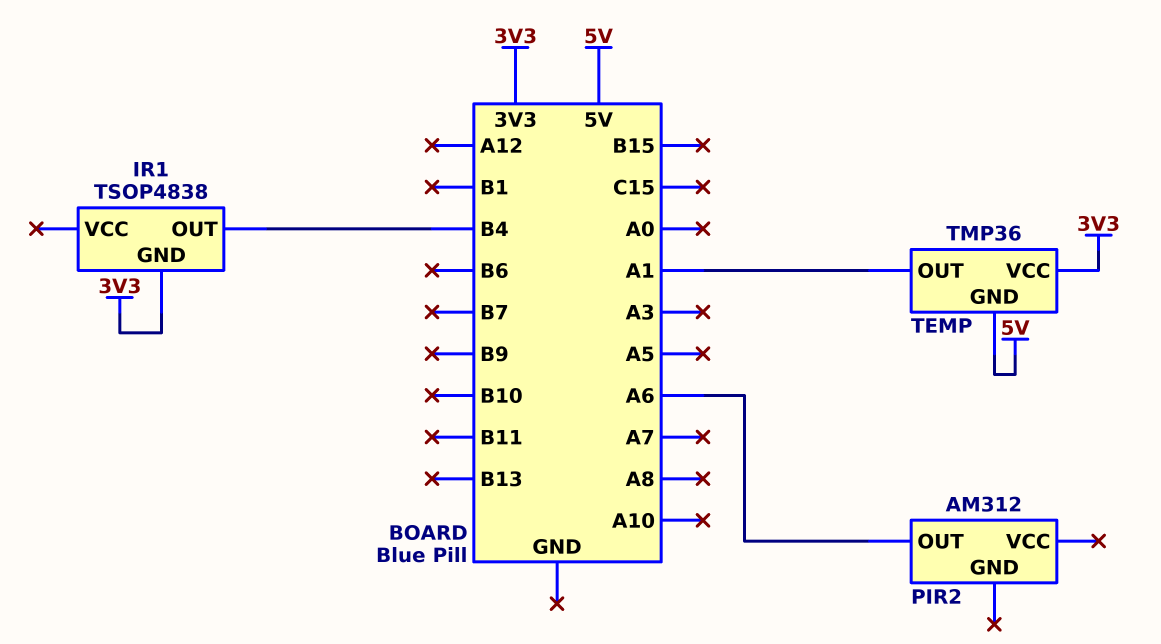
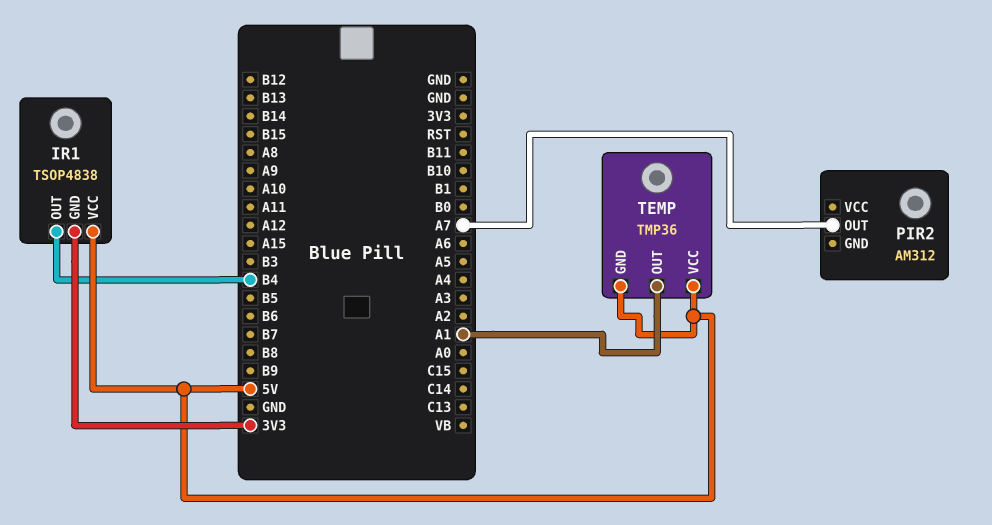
IR1 pin VCC: none -> 5V
PIR2 pin OUT: A6 -> A7
TEMP pin VCC: 3V3 -> 5V

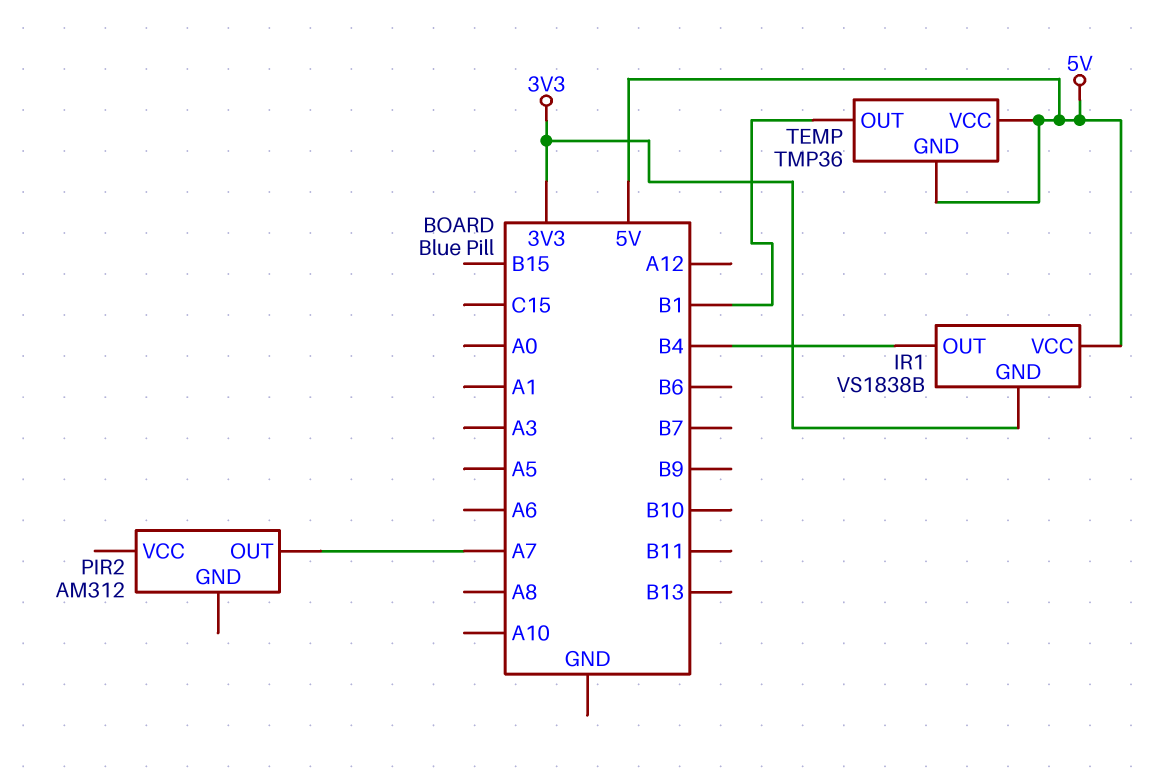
IR1: TSOP4838 -> VS1838B
TEMP pin OUT: A1 -> B1

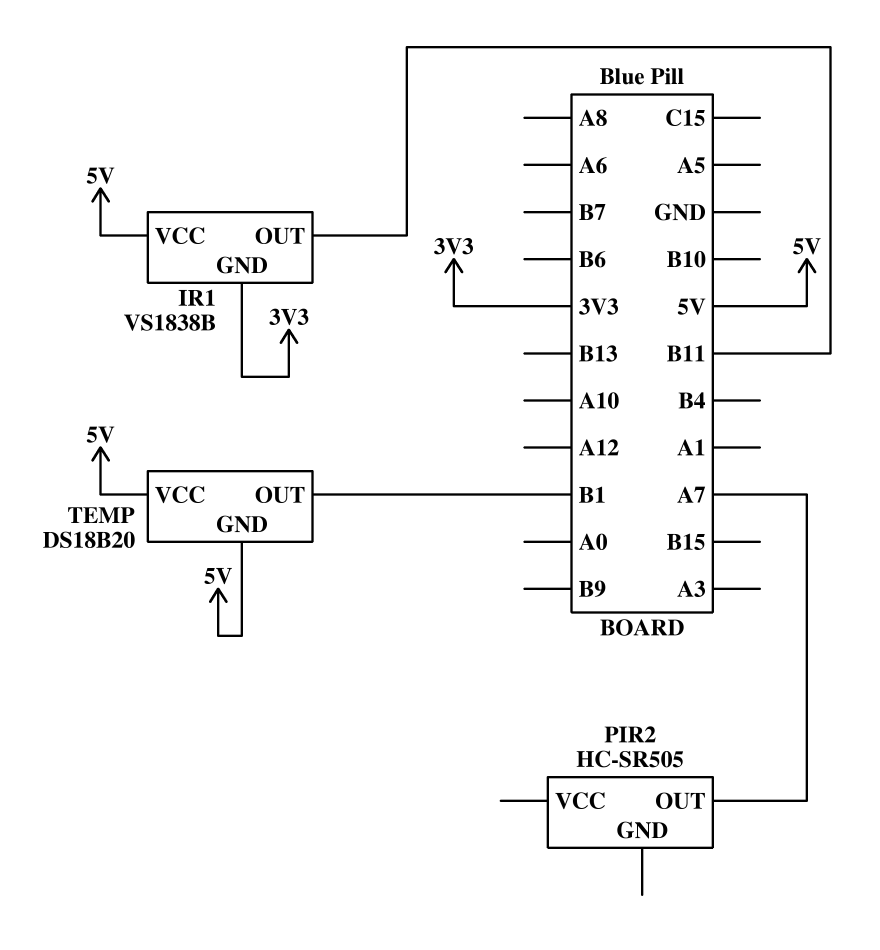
IR1 pin OUT: B4 -> B11
PIR2: AM312 -> HC-SR505
TEMP: TMP36 -> DS18B20

